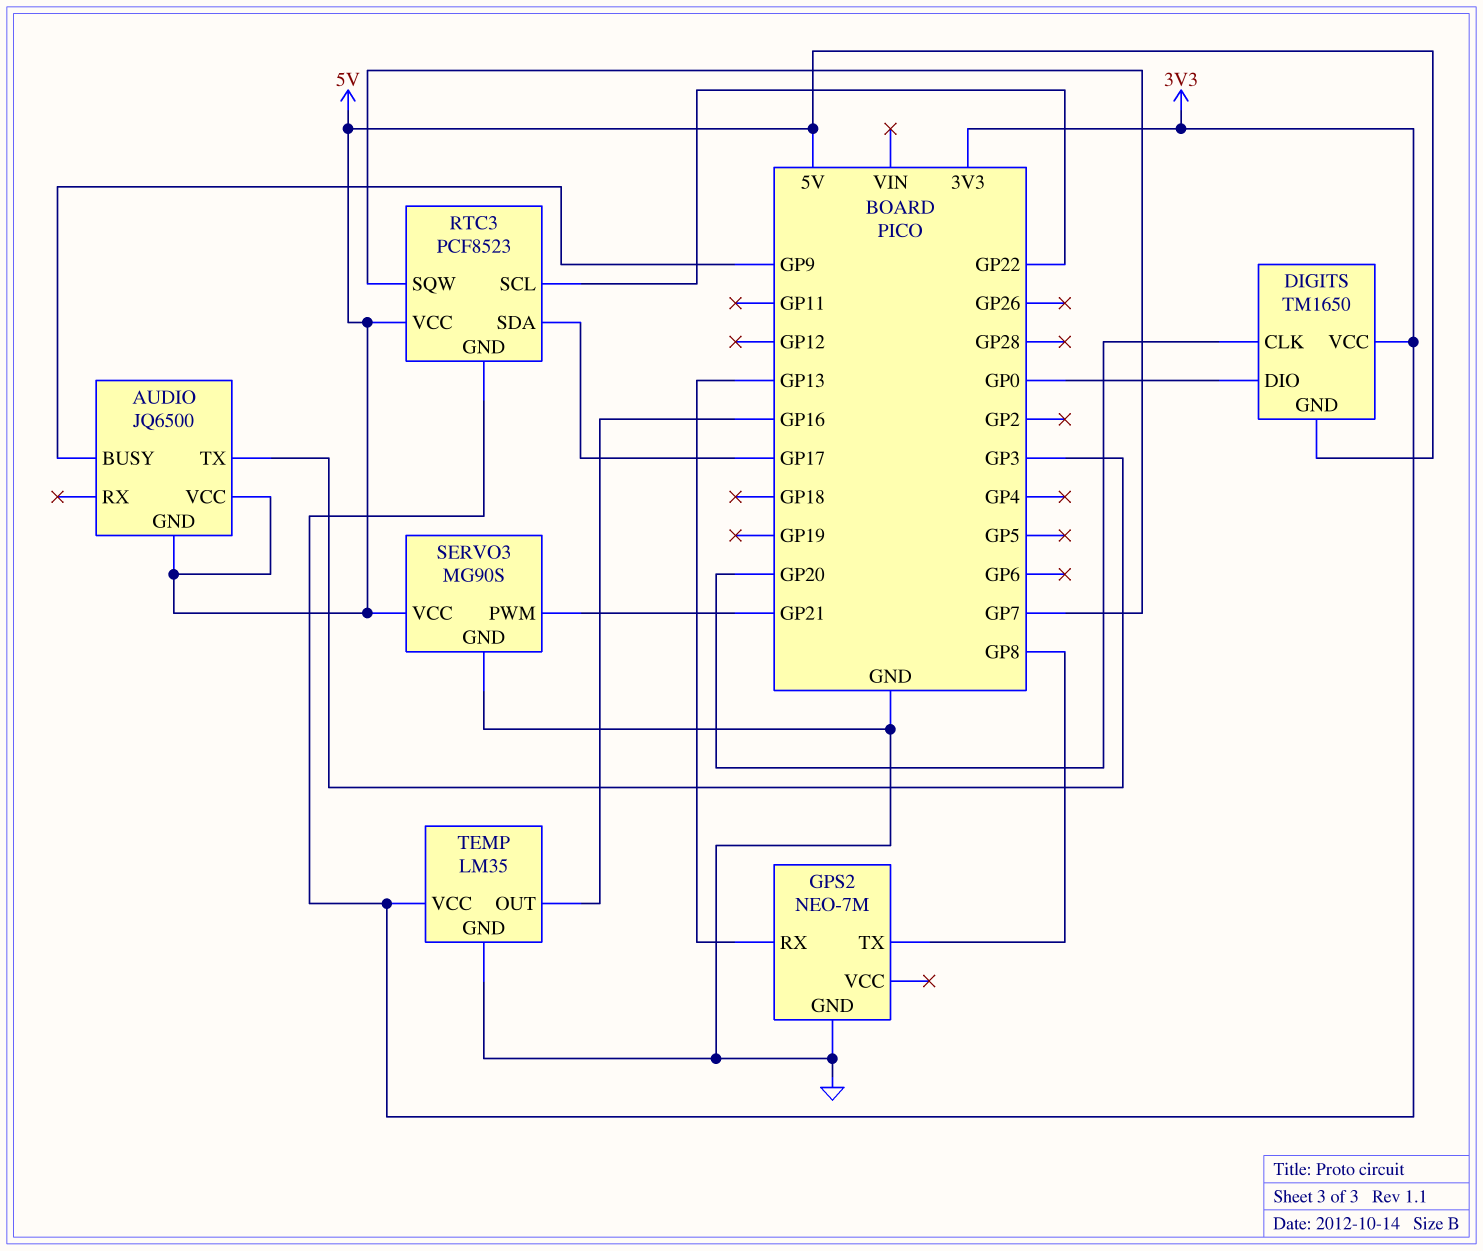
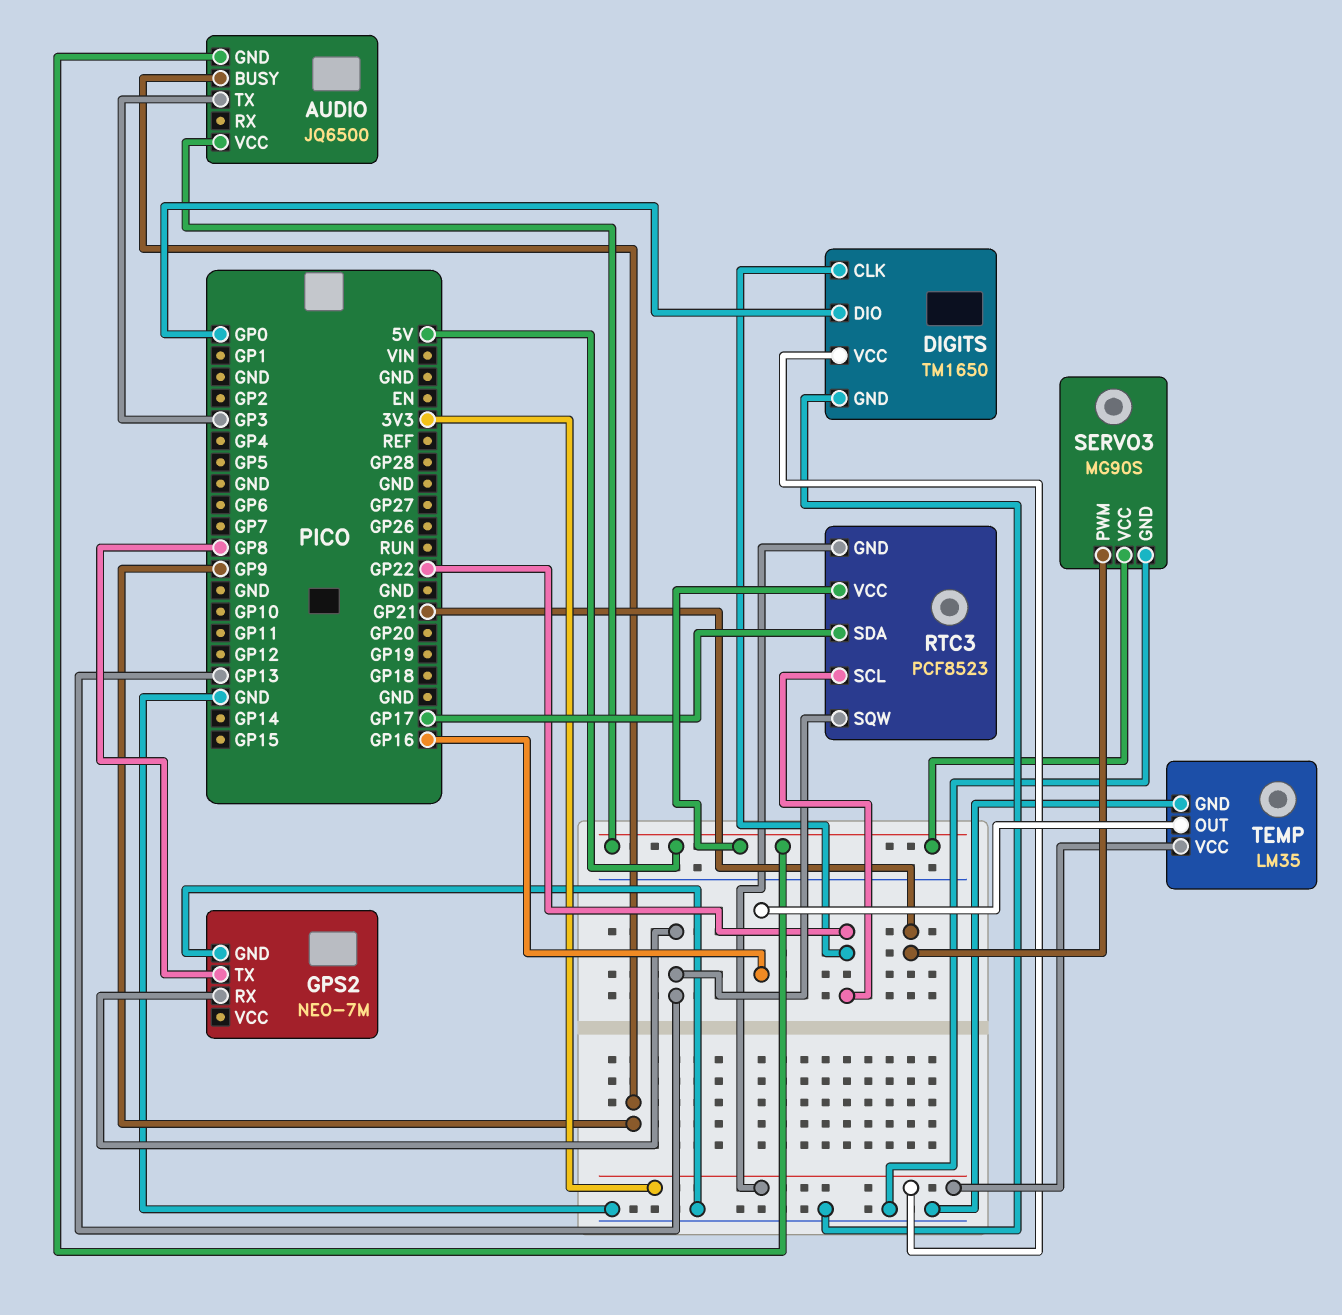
DIGITS pin CLK: GP20 -> GP22
DIGITS pin GND: 5V -> GND
RTC3 pin SQW: GP7 -> GP13

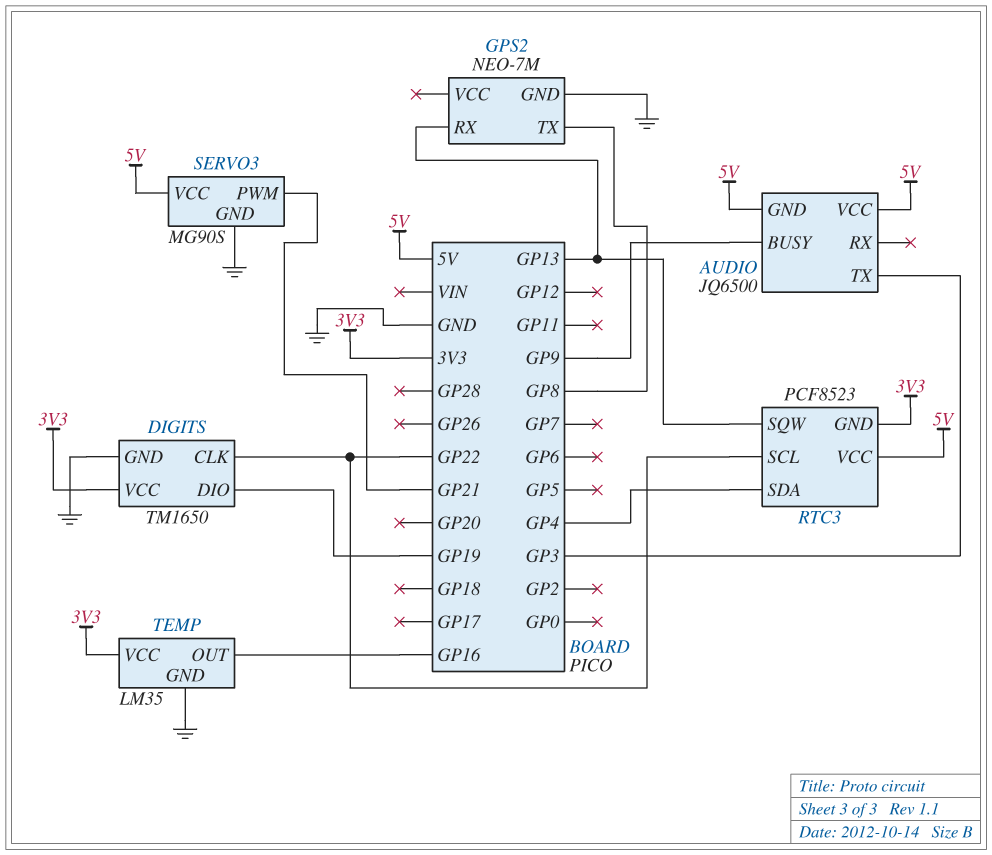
DIGITS pin DIO: GP0 -> GP19
RTC3 pin SDA: GP17 -> GP4

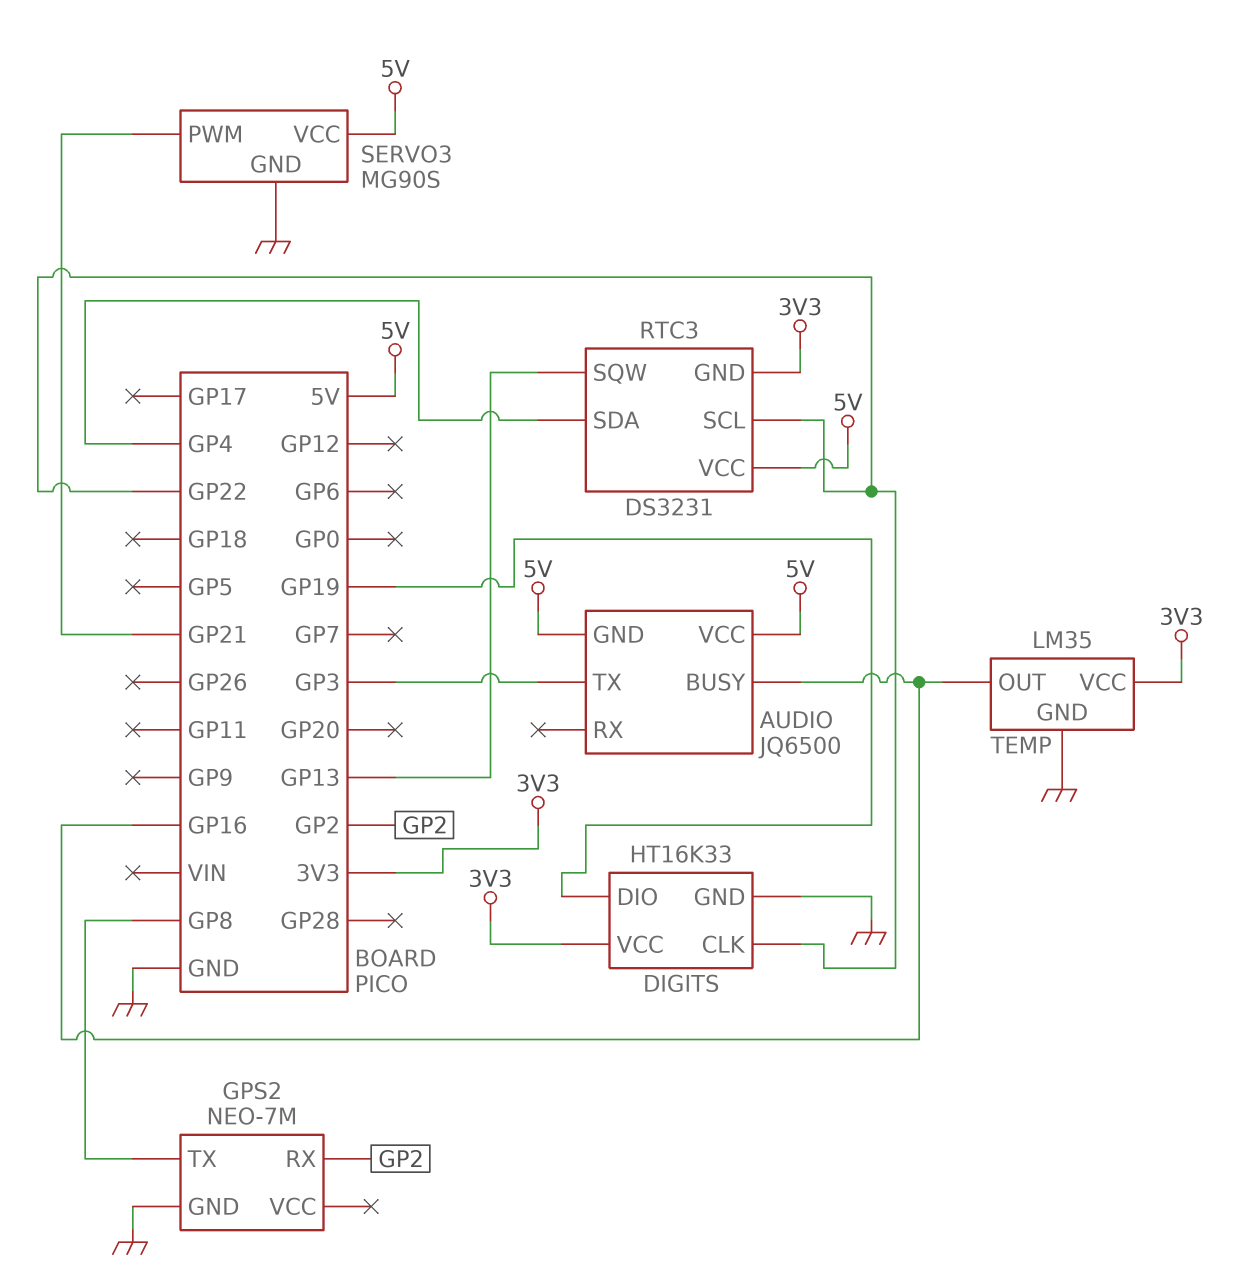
AUDIO pin BUSY: GP9 -> GP16
DIGITS: TM1650 -> HT16K33
GPS2 pin RX: GP13 -> GP2
RTC3: PCF8523 -> DS3231

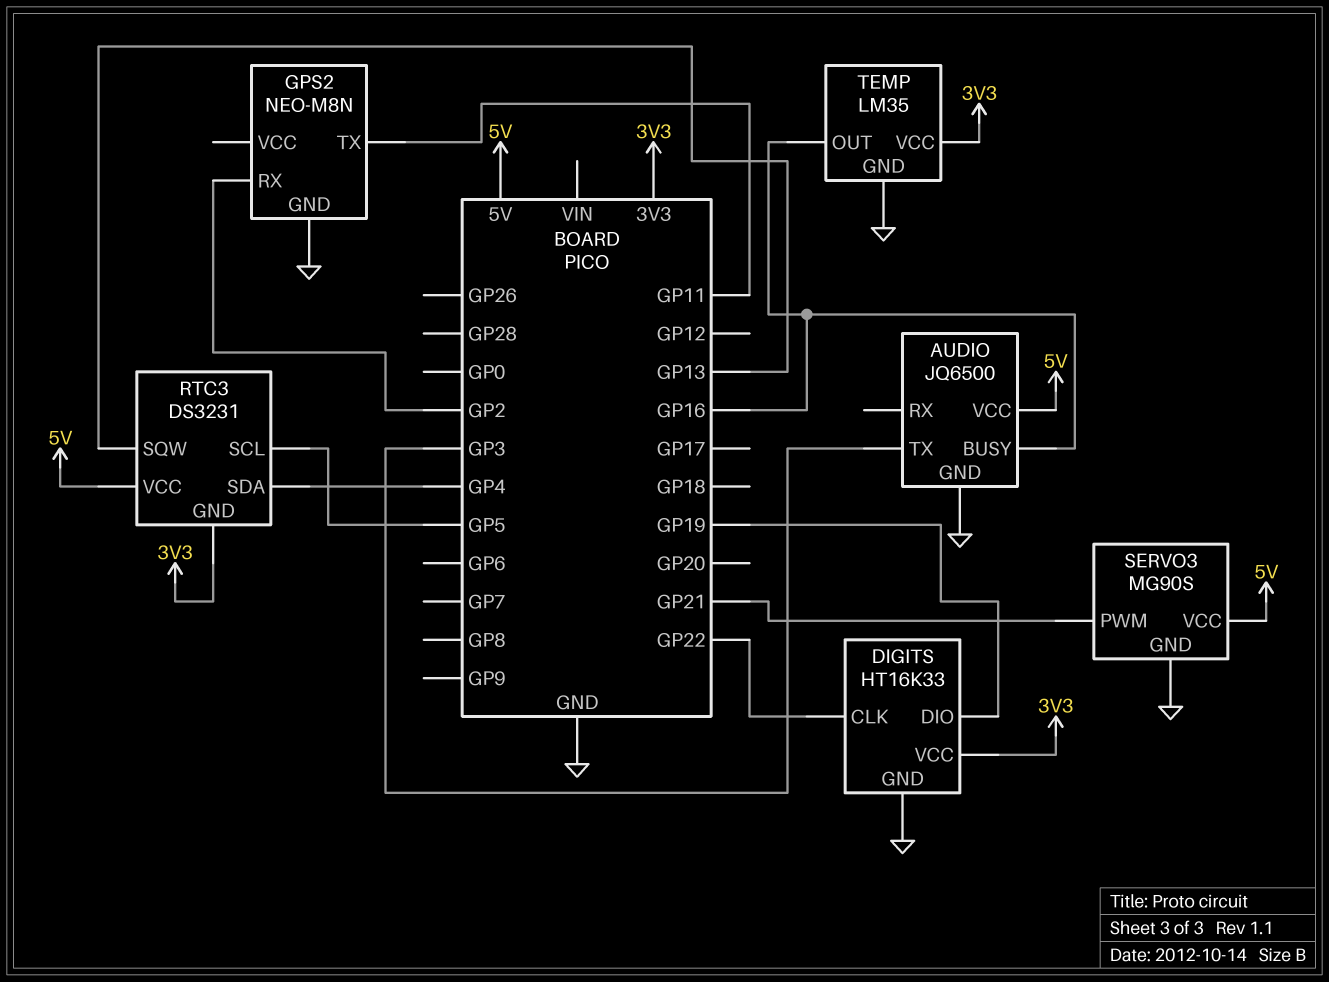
AUDIO pin GND: 5V -> GND
GPS2: NEO-7M -> NEO-M8N
GPS2 pin TX: GP8 -> GP11
RTC3 pin SCL: GP22 -> GP5

